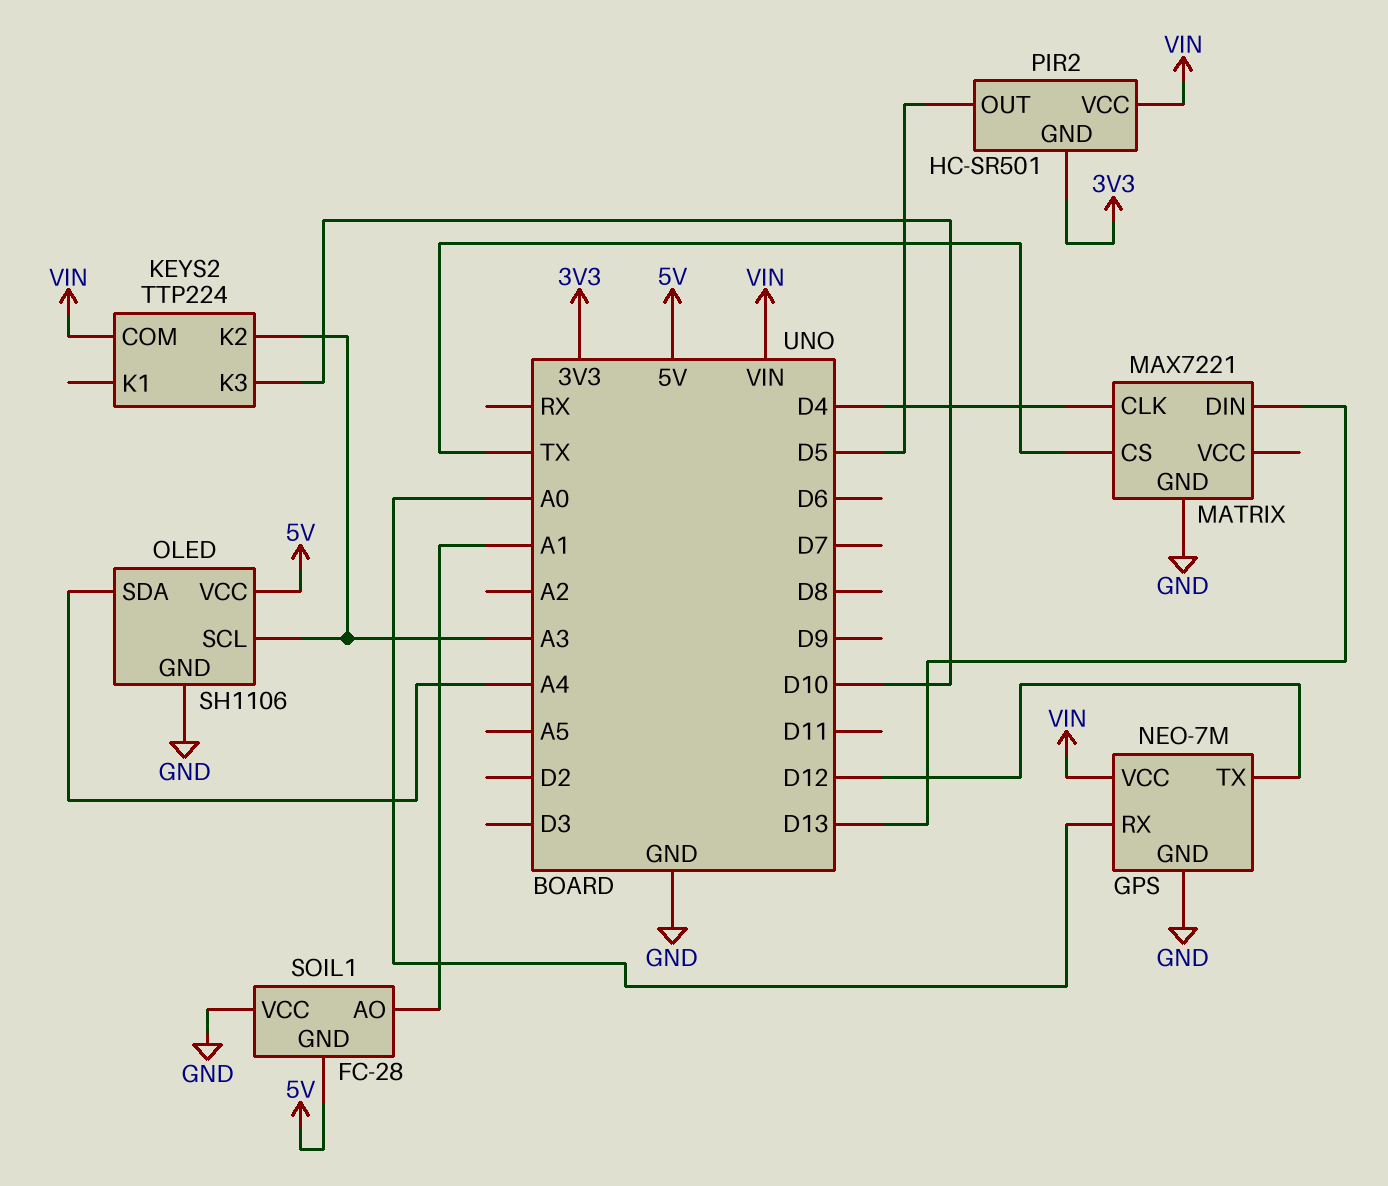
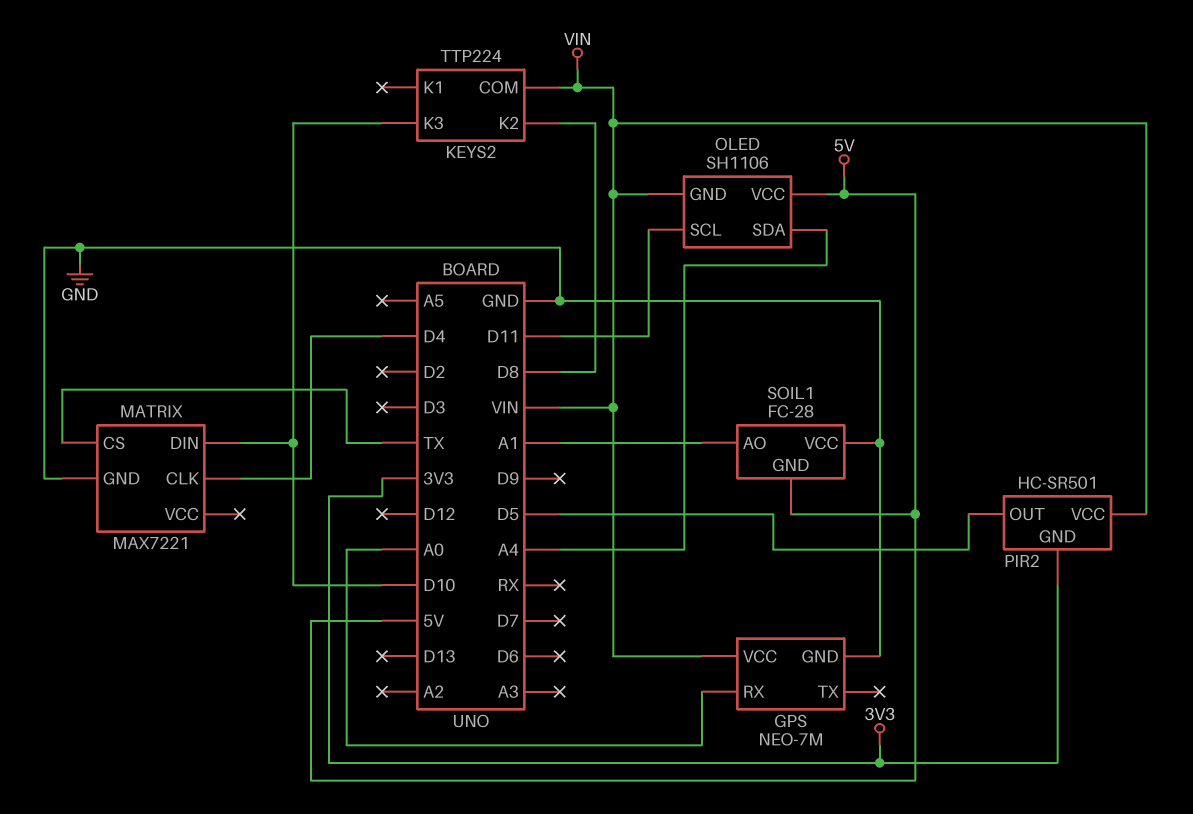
GPS pin TX: D12 -> none
KEYS2 pin K2: A3 -> D8
MATRIX pin DIN: D13 -> D10
OLED pin GND: GND -> VIN
OLED pin SCL: A3 -> D11

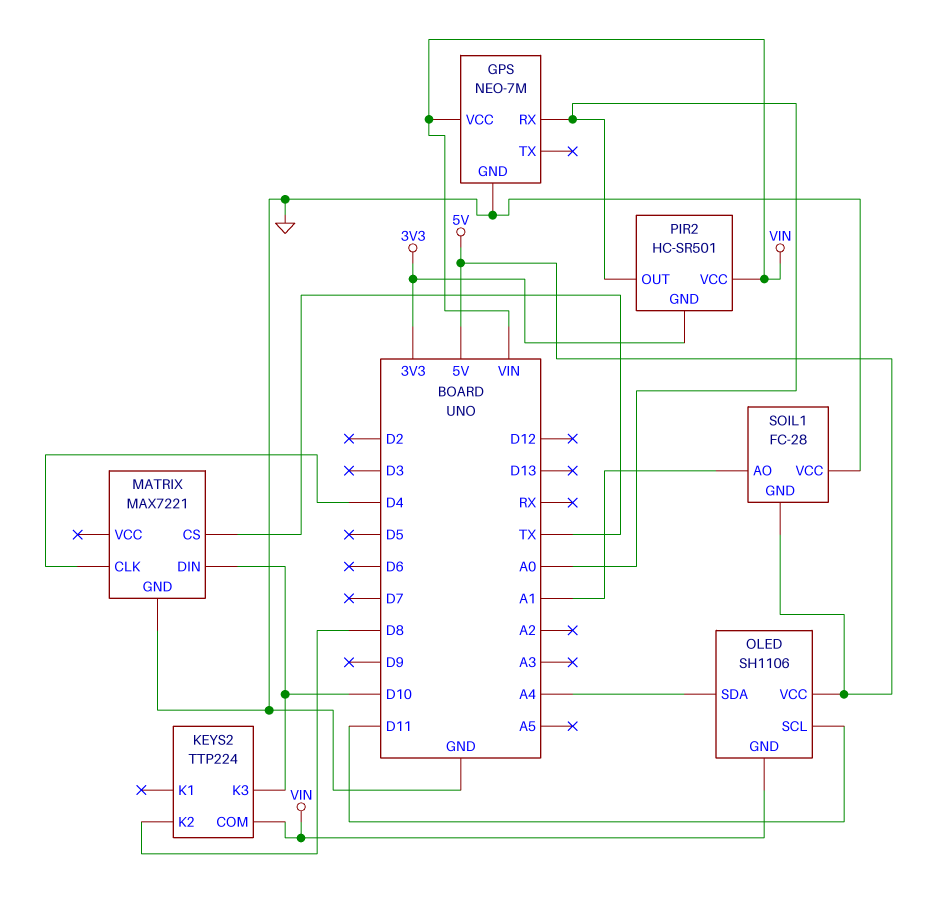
PIR2 pin OUT: D5 -> A0

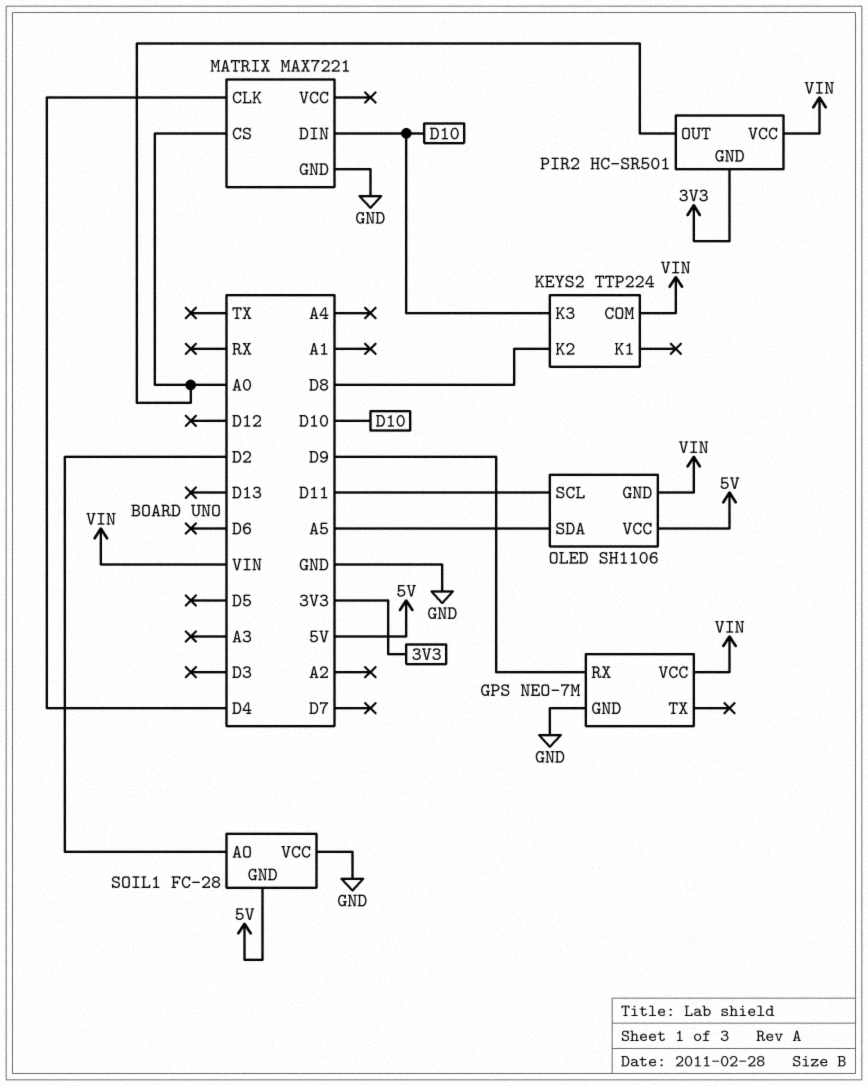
GPS pin RX: A0 -> D9
MATRIX pin CS: TX -> A0
OLED pin SDA: A4 -> A5
SOIL1 pin AO: A1 -> D2

